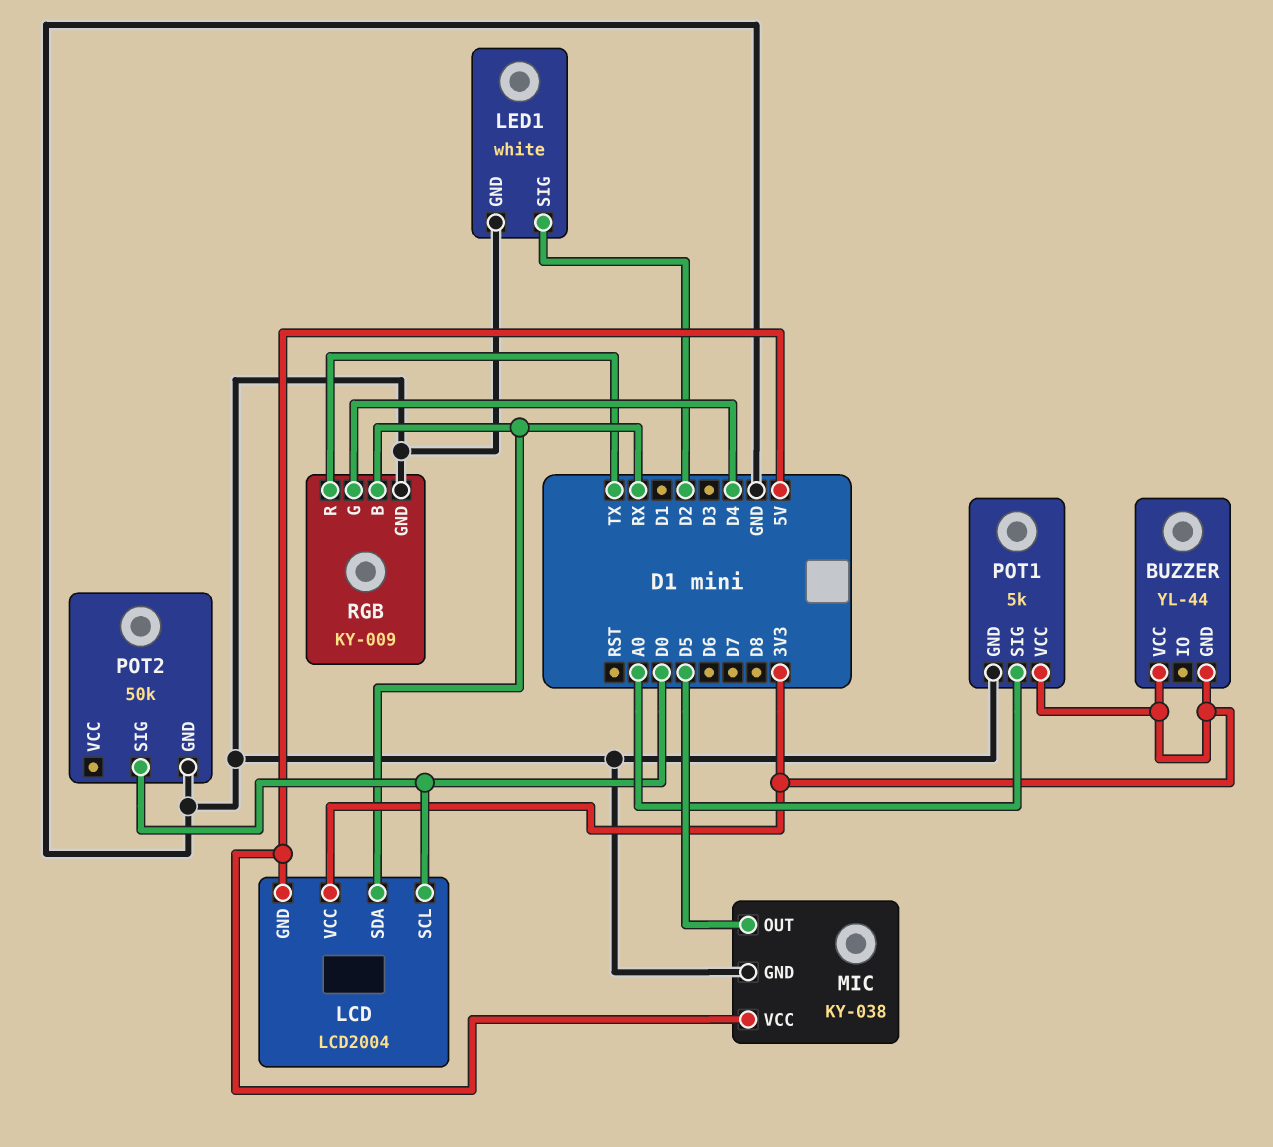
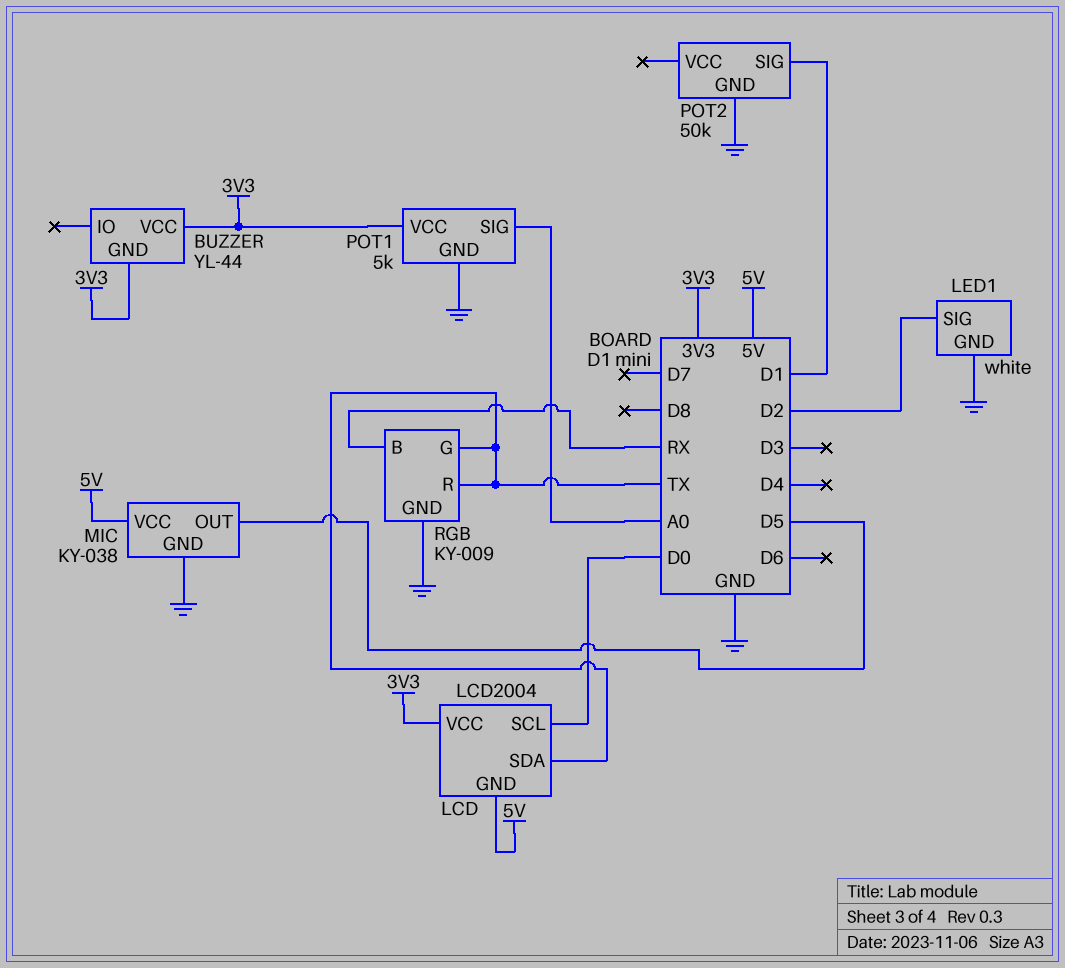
LCD pin SDA: RX -> TX
POT2 pin SIG: D0 -> D1
RGB pin G: D4 -> TX

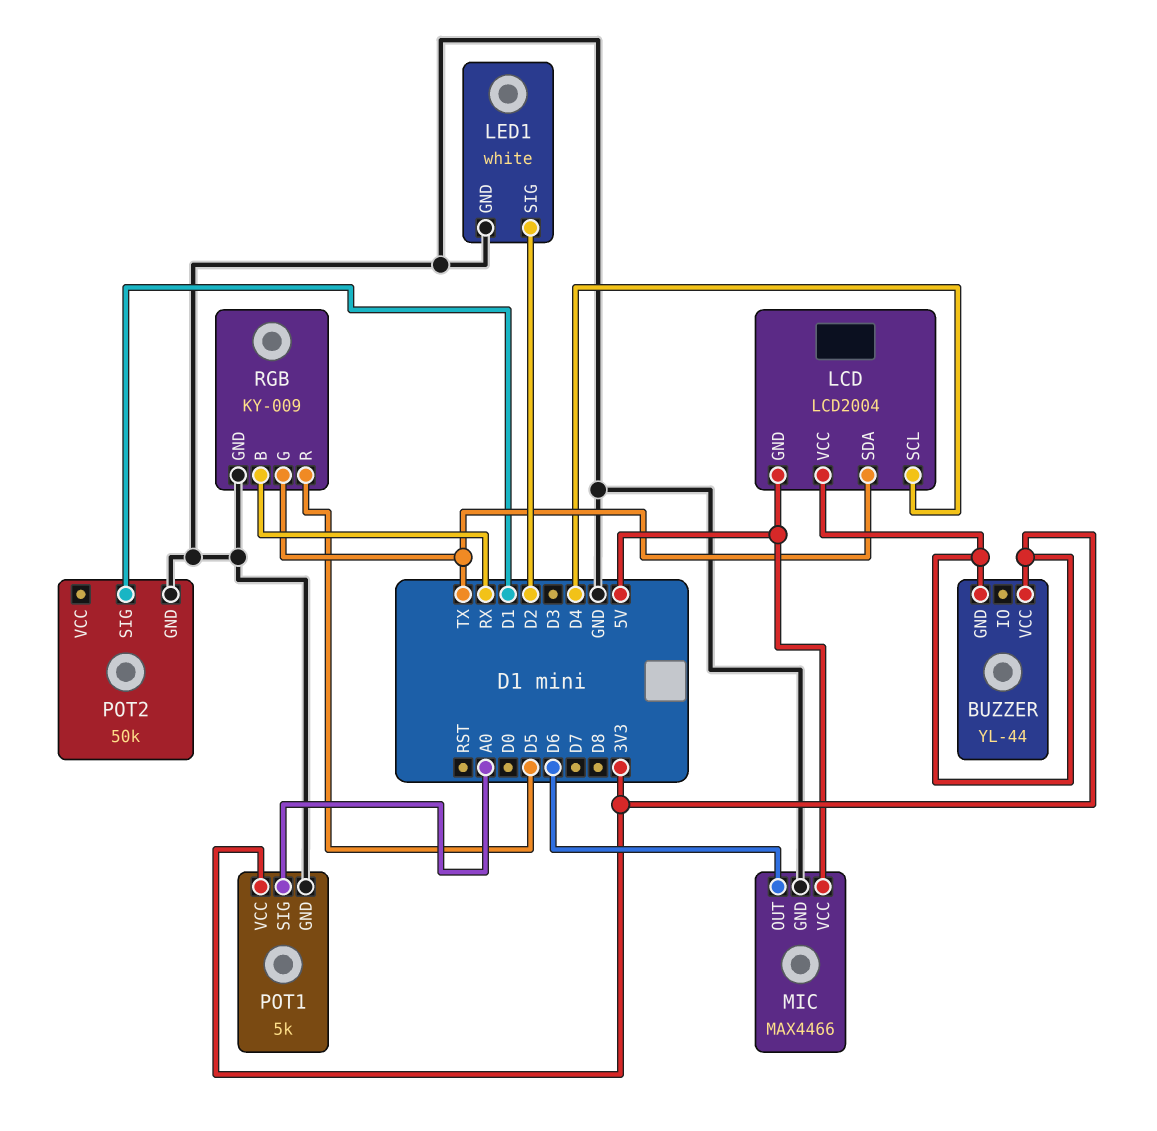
LCD pin SCL: D0 -> D4
MIC: KY-038 -> MAX4466
MIC pin OUT: D5 -> D6
RGB pin R: TX -> D5

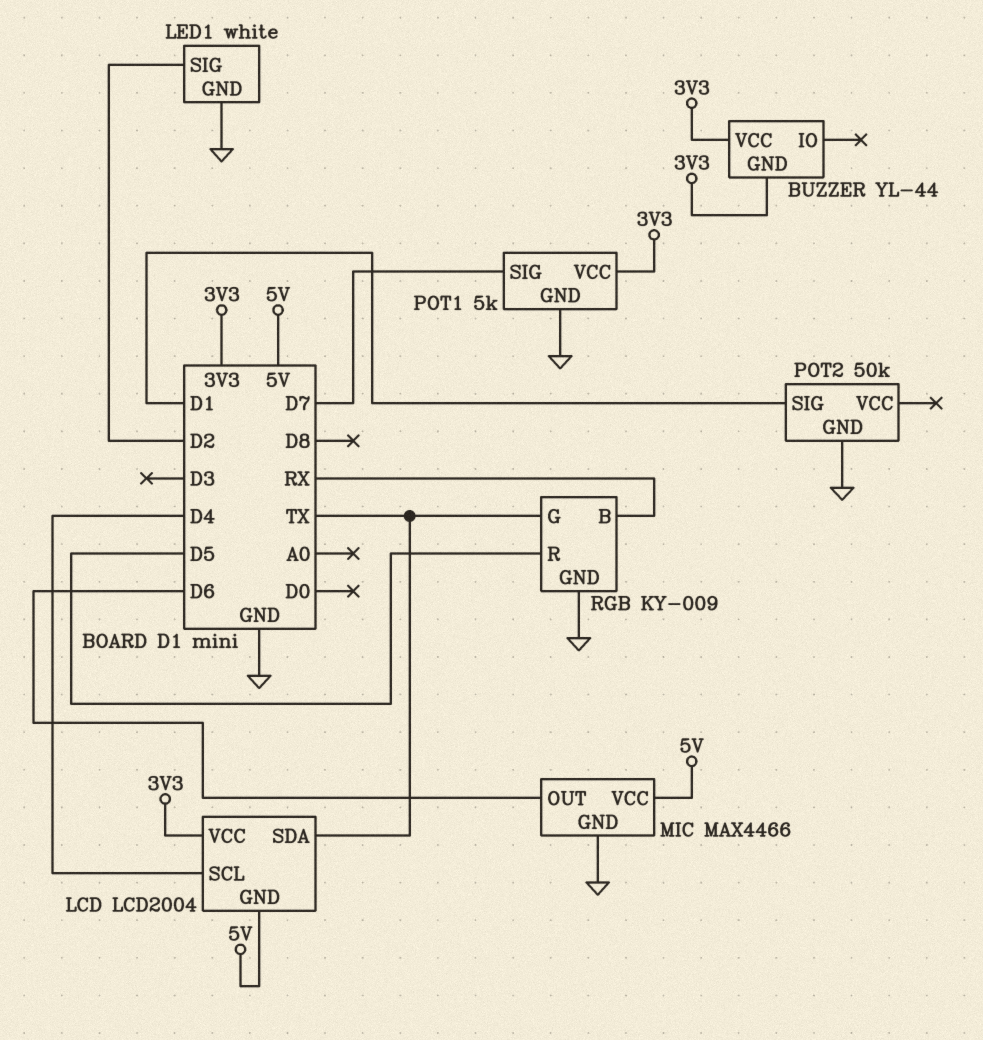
POT1 pin SIG: A0 -> D7

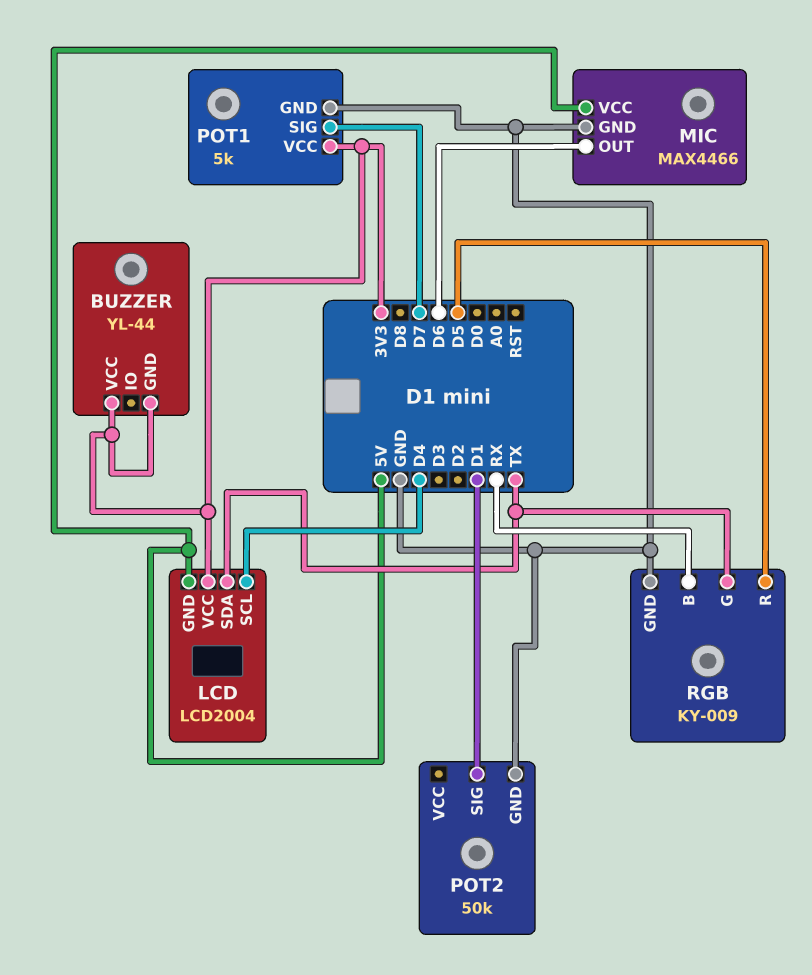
LED1: white -> none
LED1 pin GND: GND -> none
LED1 pin SIG: D2 -> none

